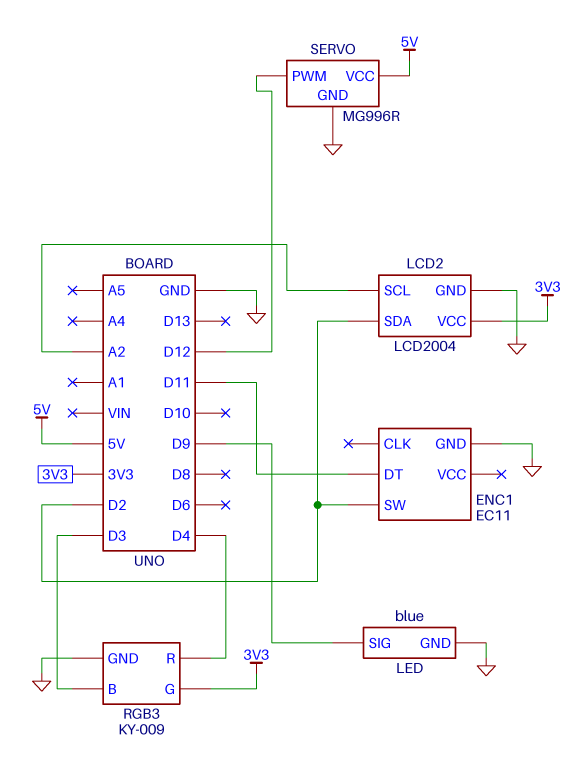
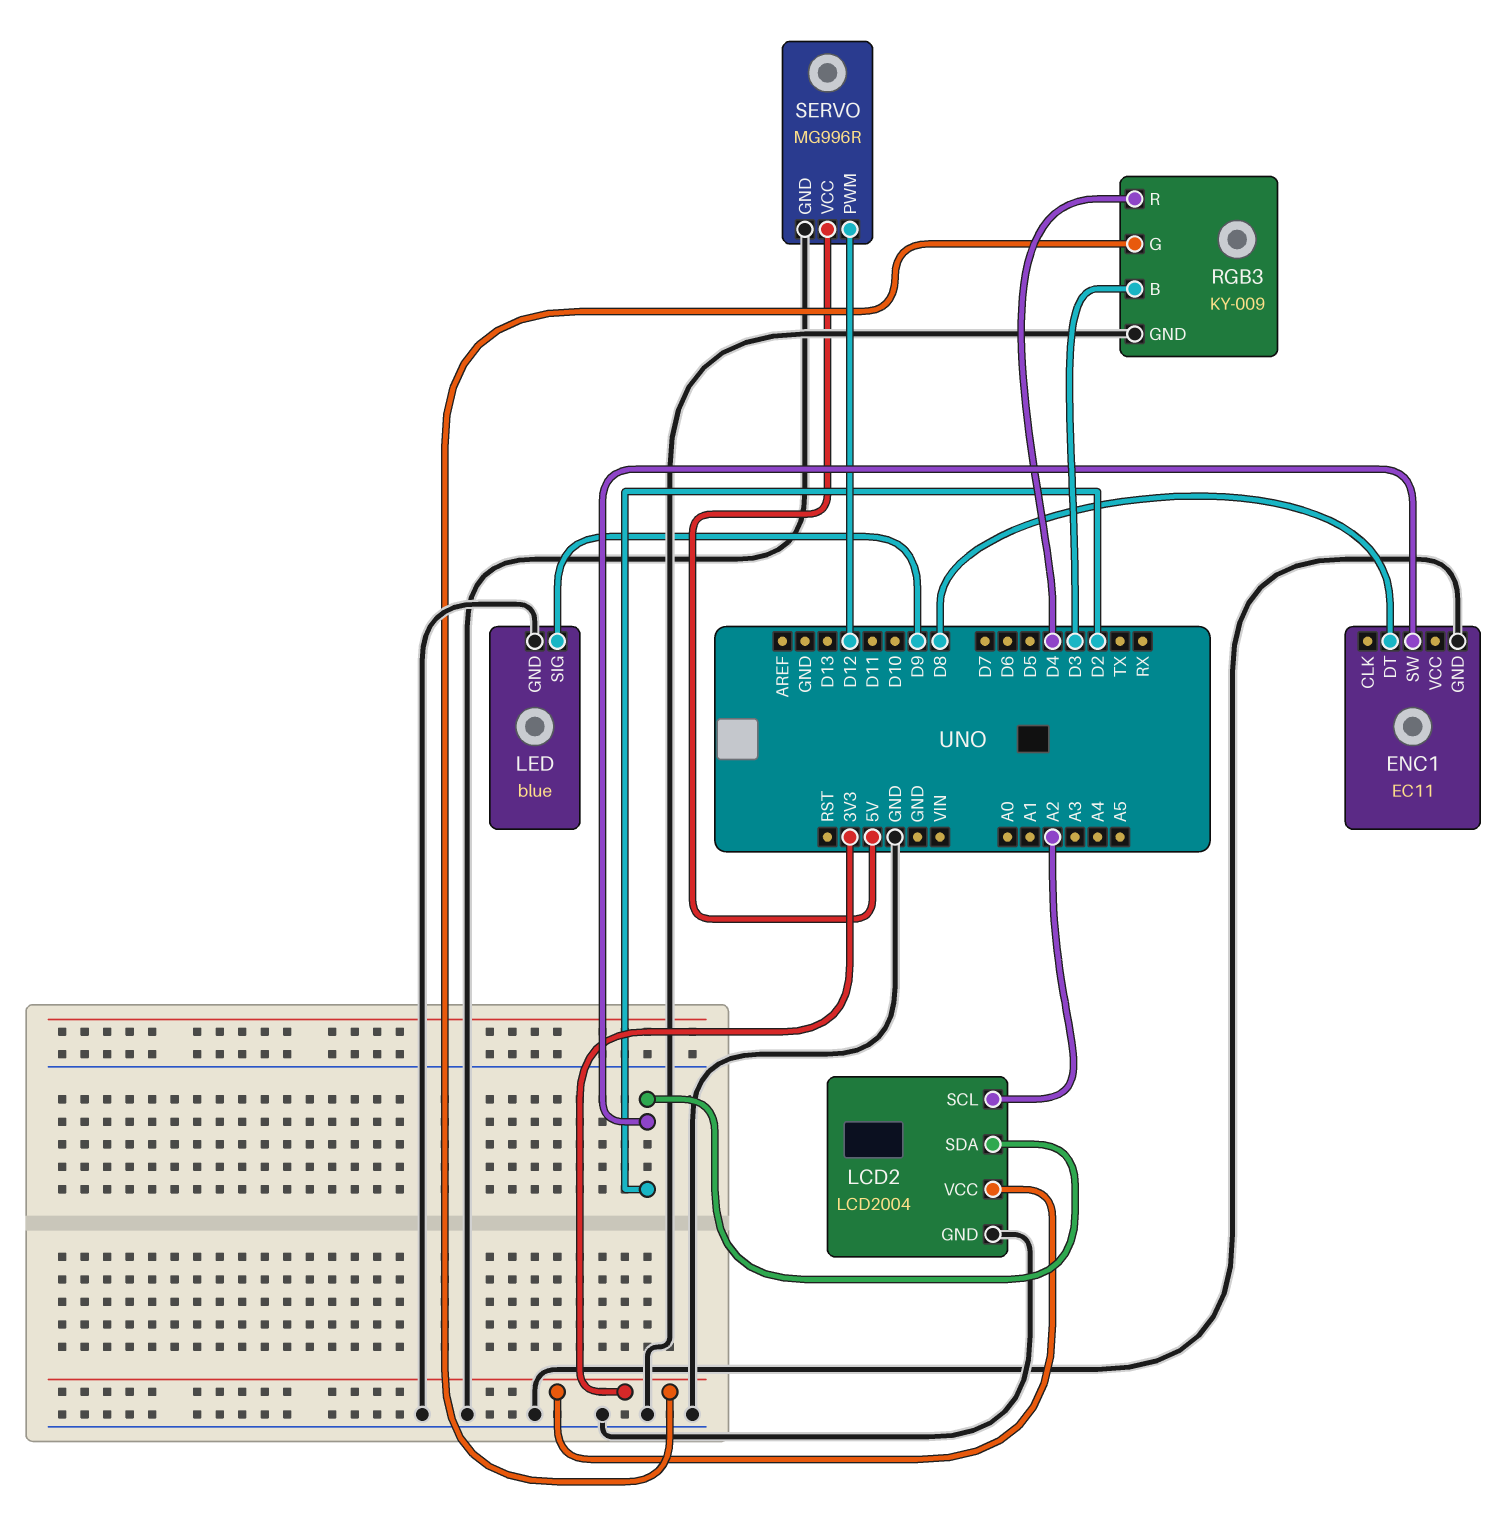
ENC1 pin DT: D11 -> D8

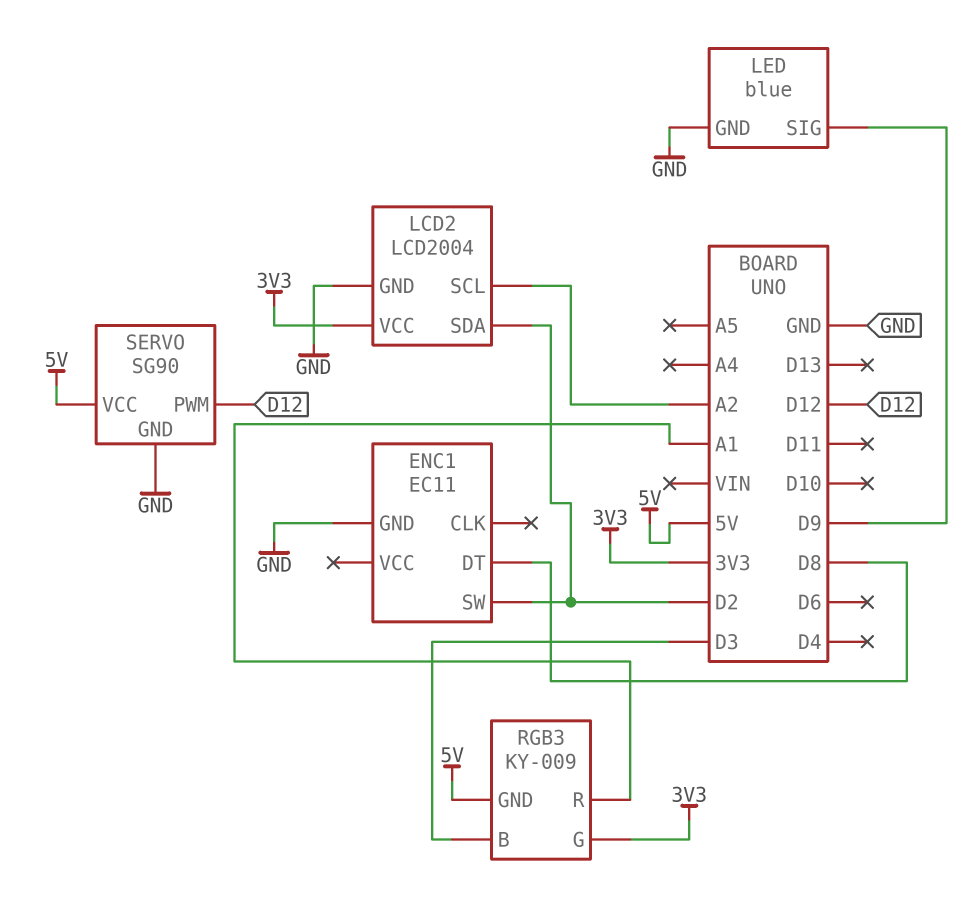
RGB3 pin GND: GND -> 5V
RGB3 pin R: D4 -> A1
SERVO: MG996R -> SG90

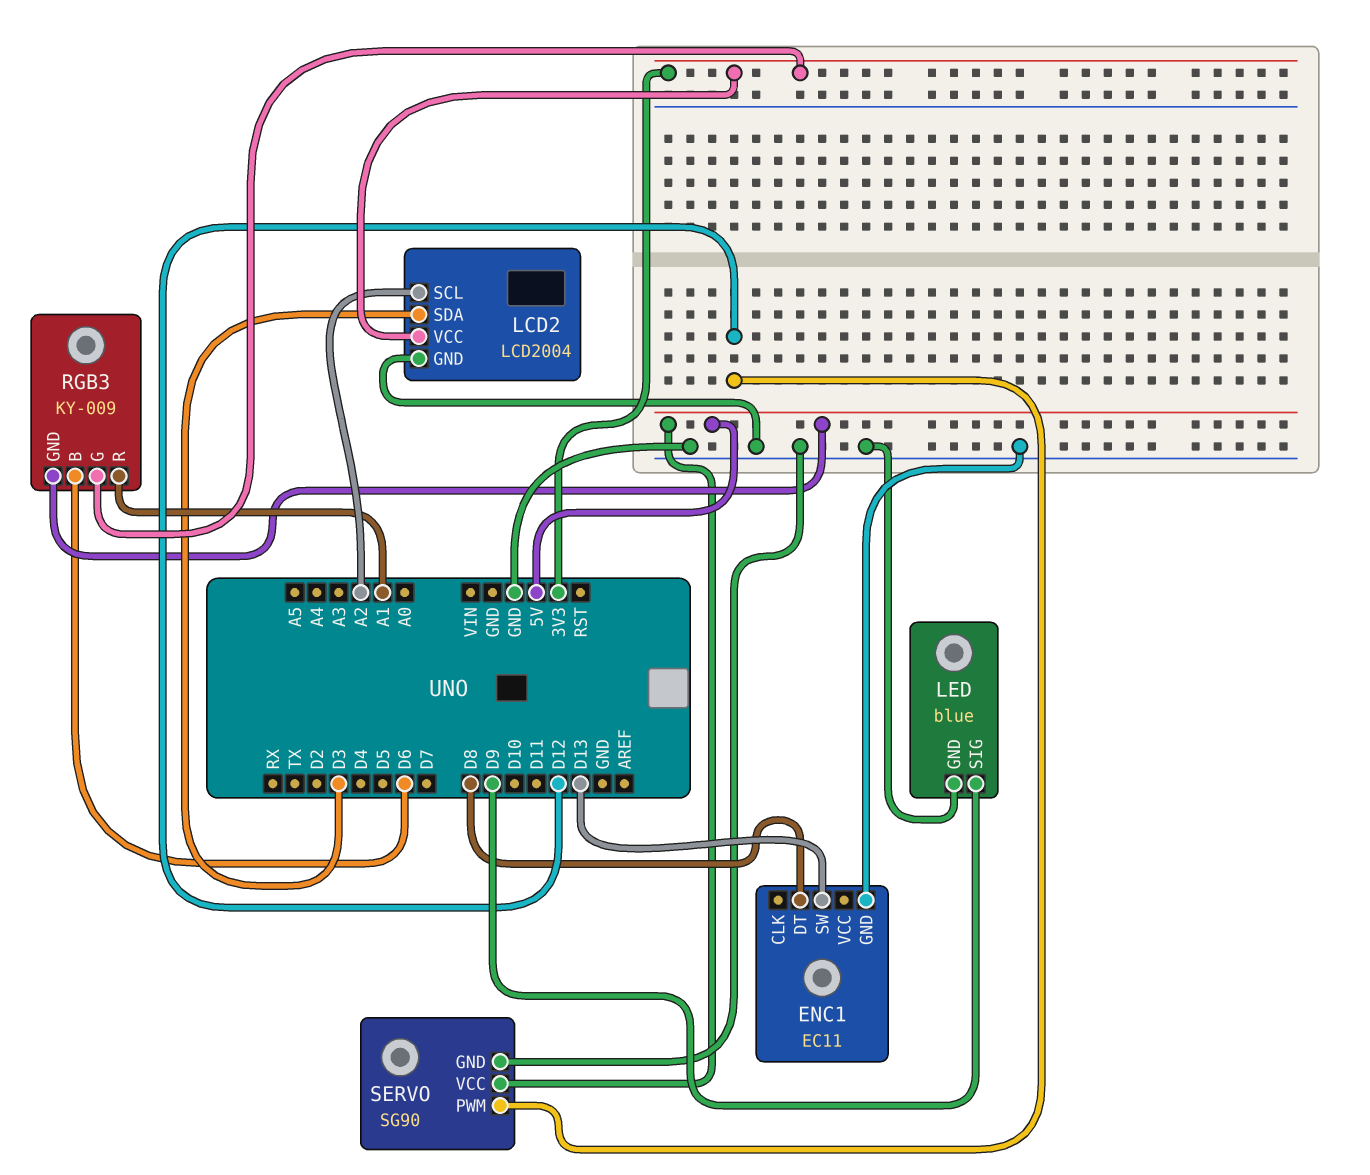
ENC1 pin SW: D2 -> D13
LCD2 pin SDA: D2 -> D3
RGB3 pin B: D3 -> D6

